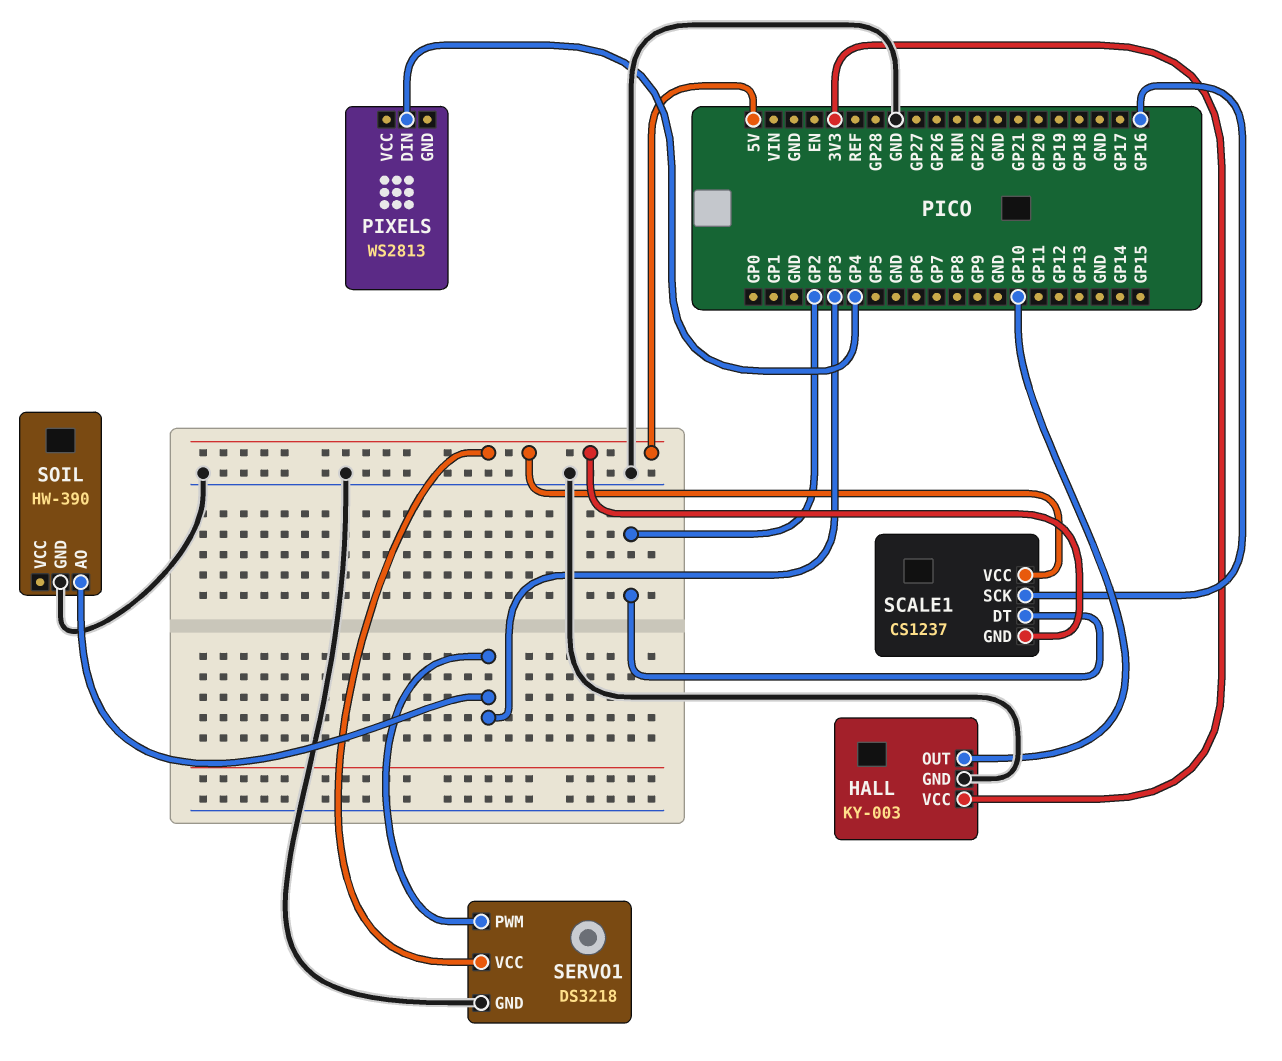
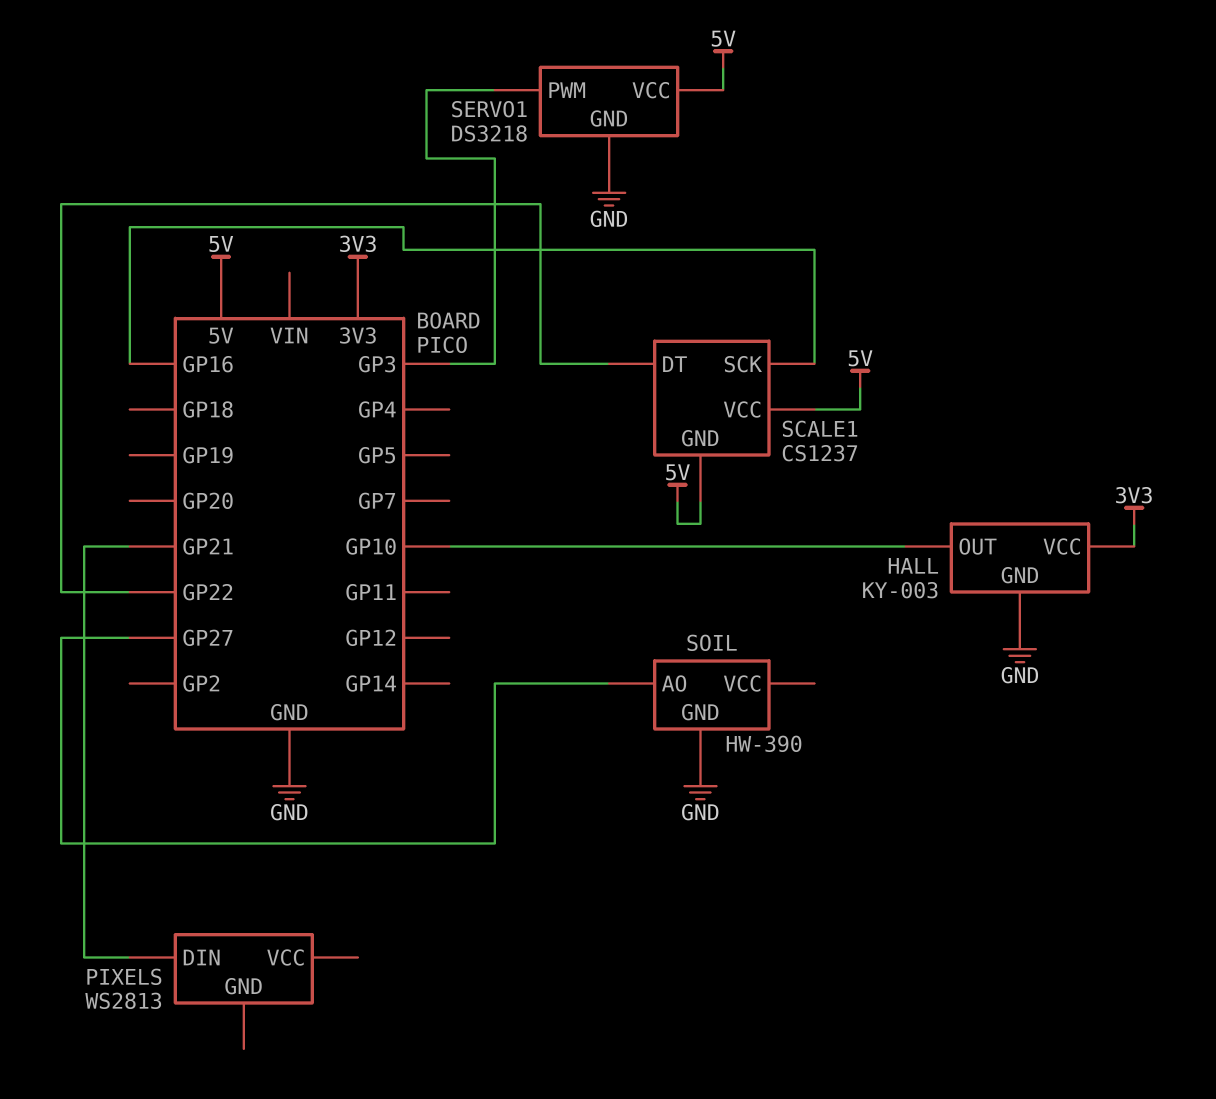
PIXELS pin DIN: GP4 -> GP21
SCALE1 pin DT: GP2 -> GP22
SOIL pin AO: GP3 -> GP27

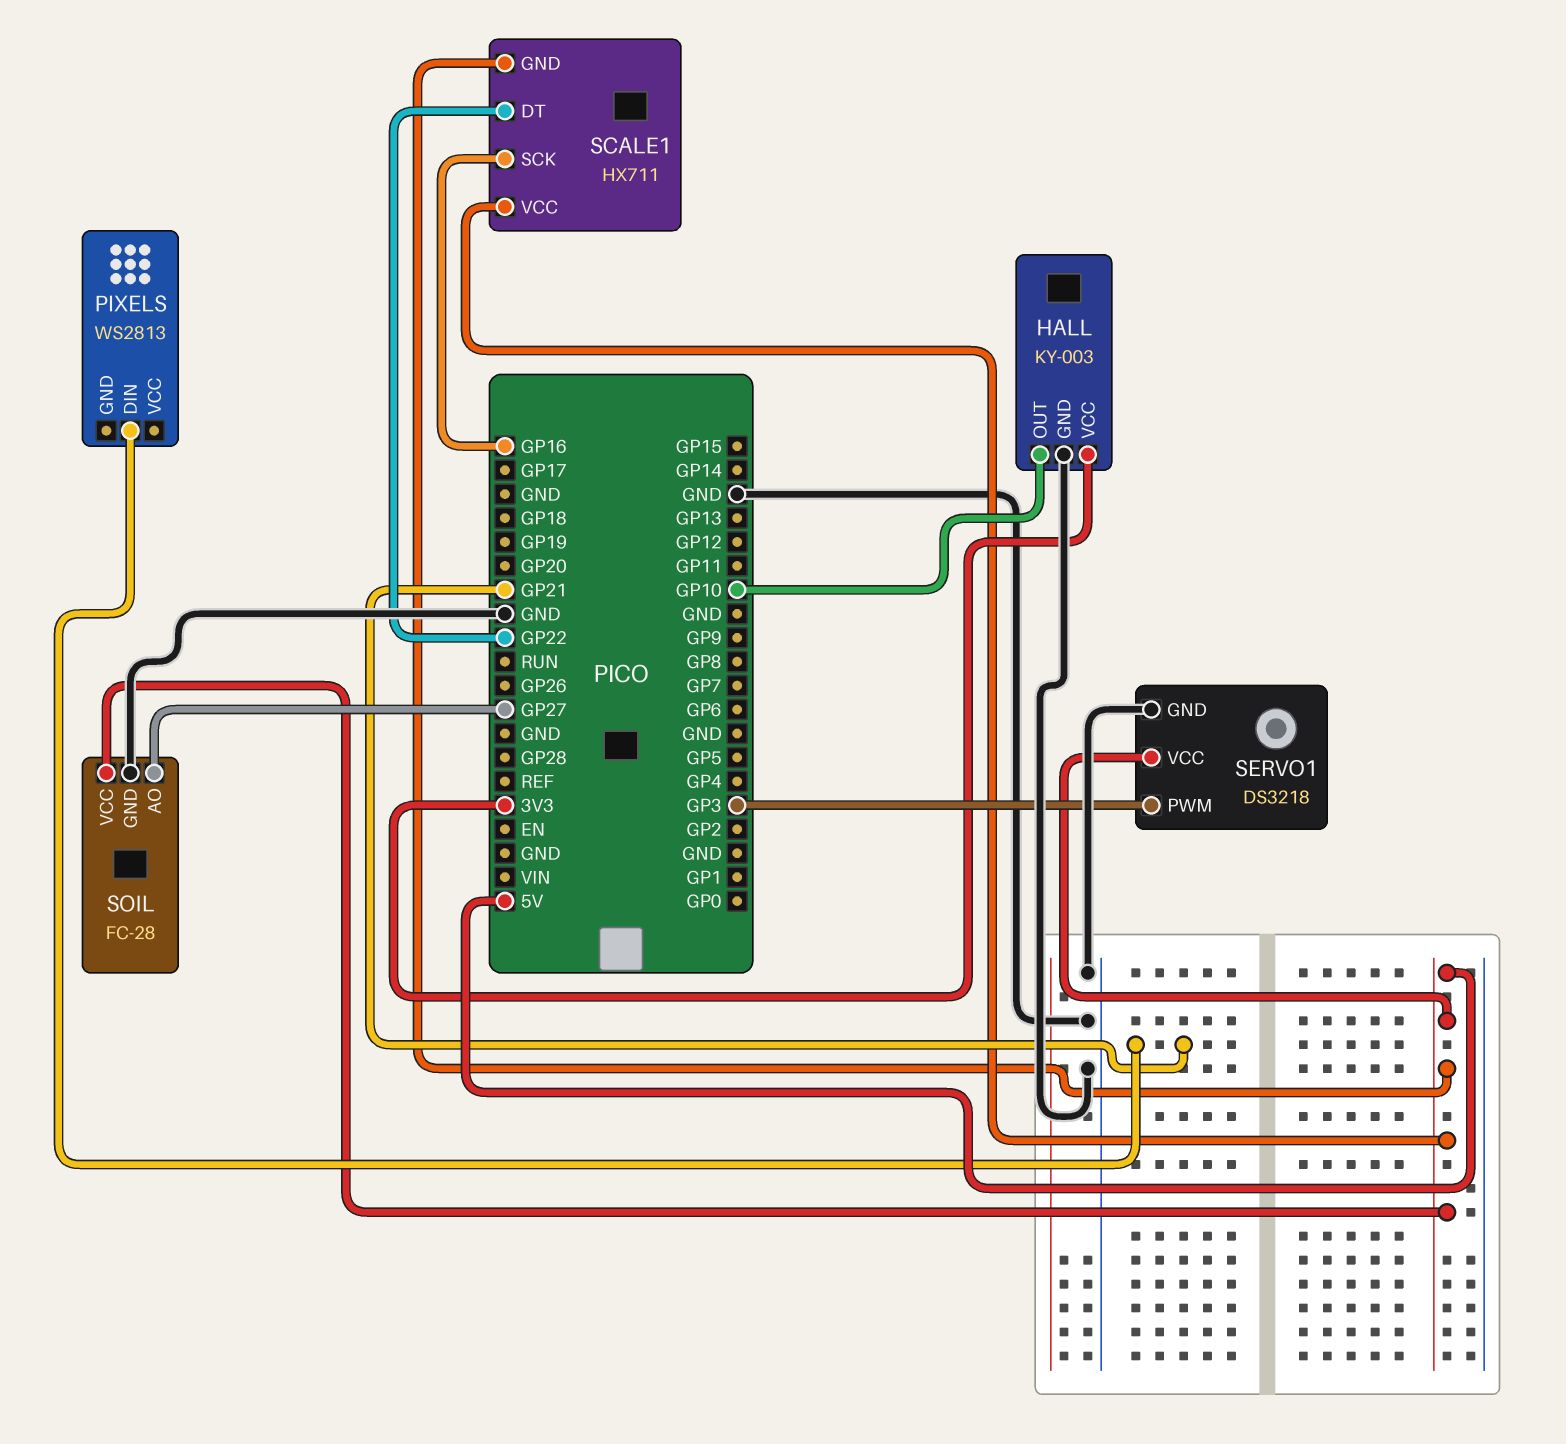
SCALE1: CS1237 -> HX711
SOIL: HW-390 -> FC-28
SOIL pin VCC: none -> 5V

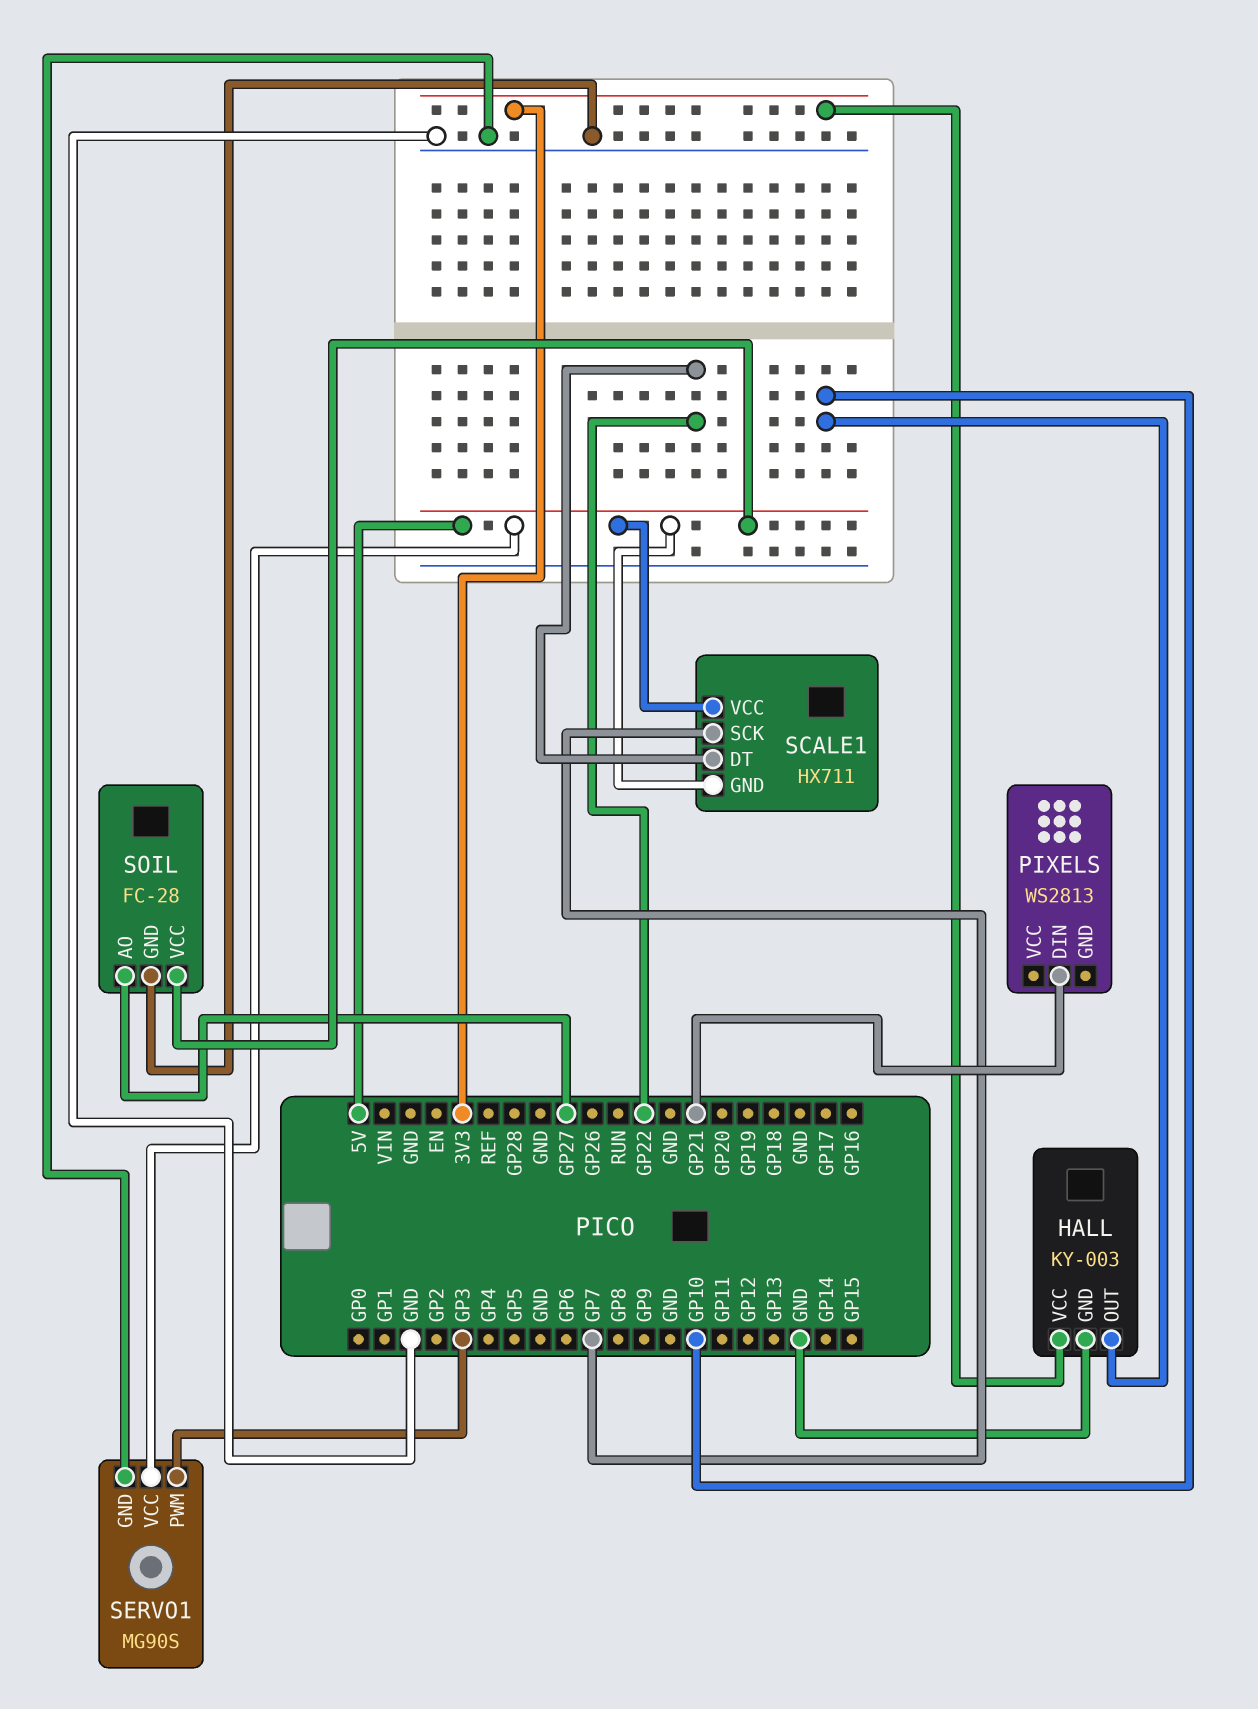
SCALE1 pin SCK: GP16 -> GP7
SERVO1: DS3218 -> MG90S

